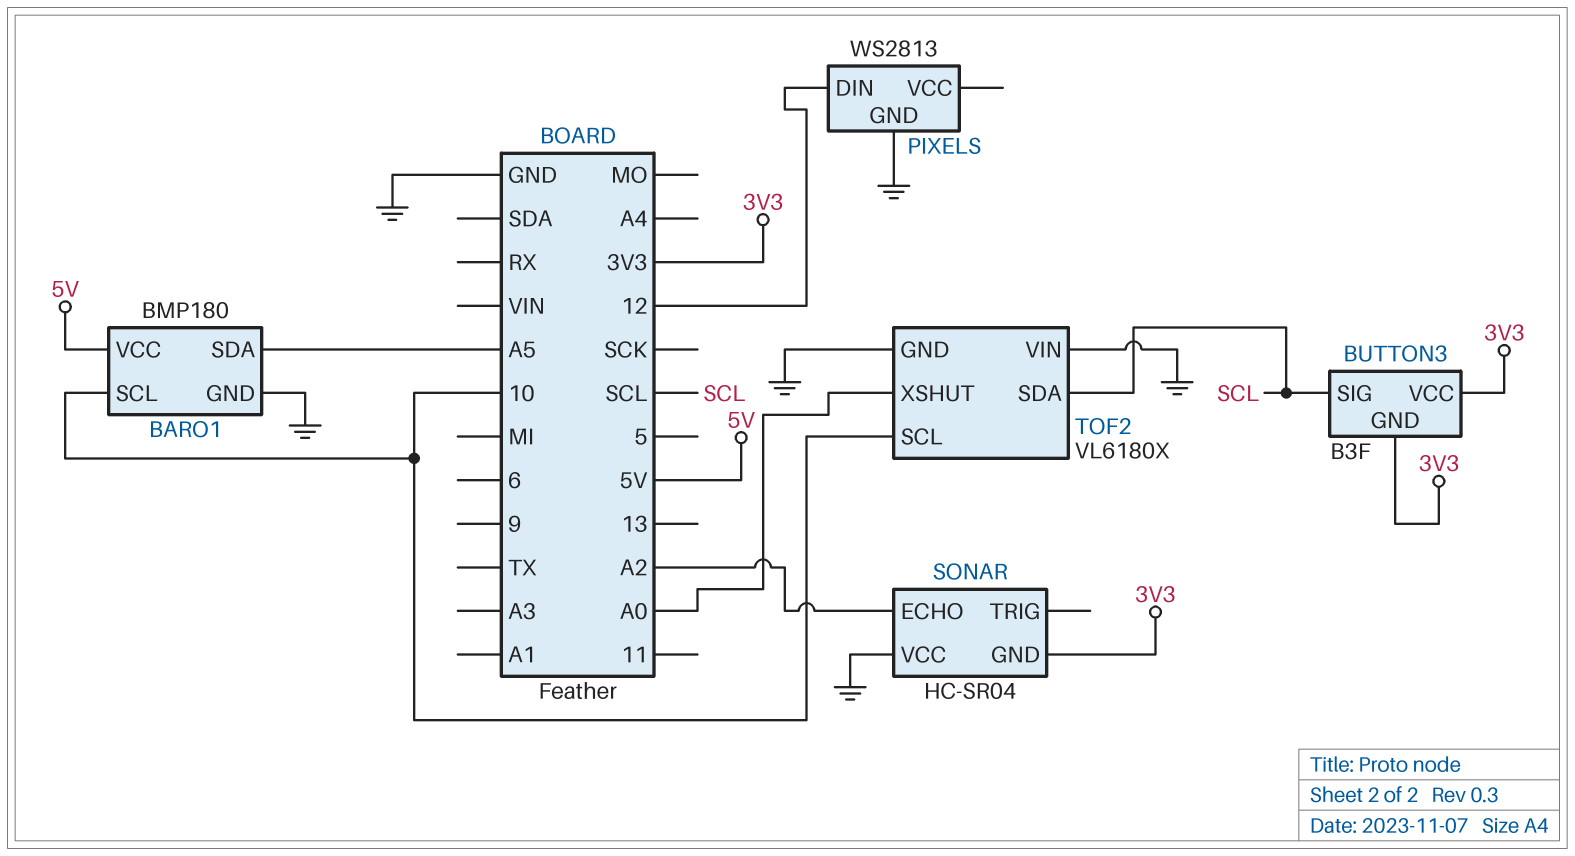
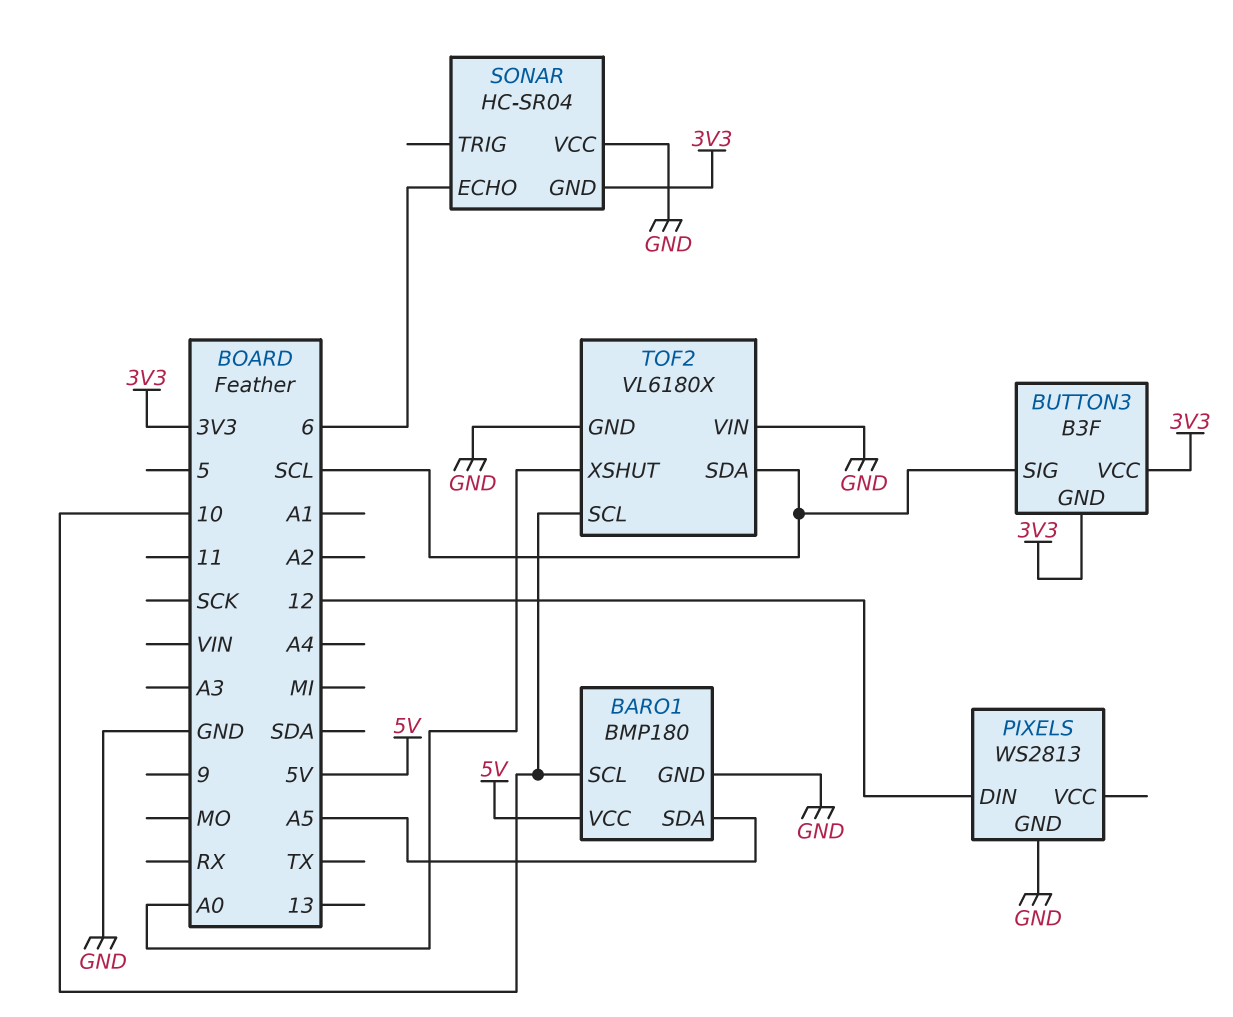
SONAR pin ECHO: A2 -> 6

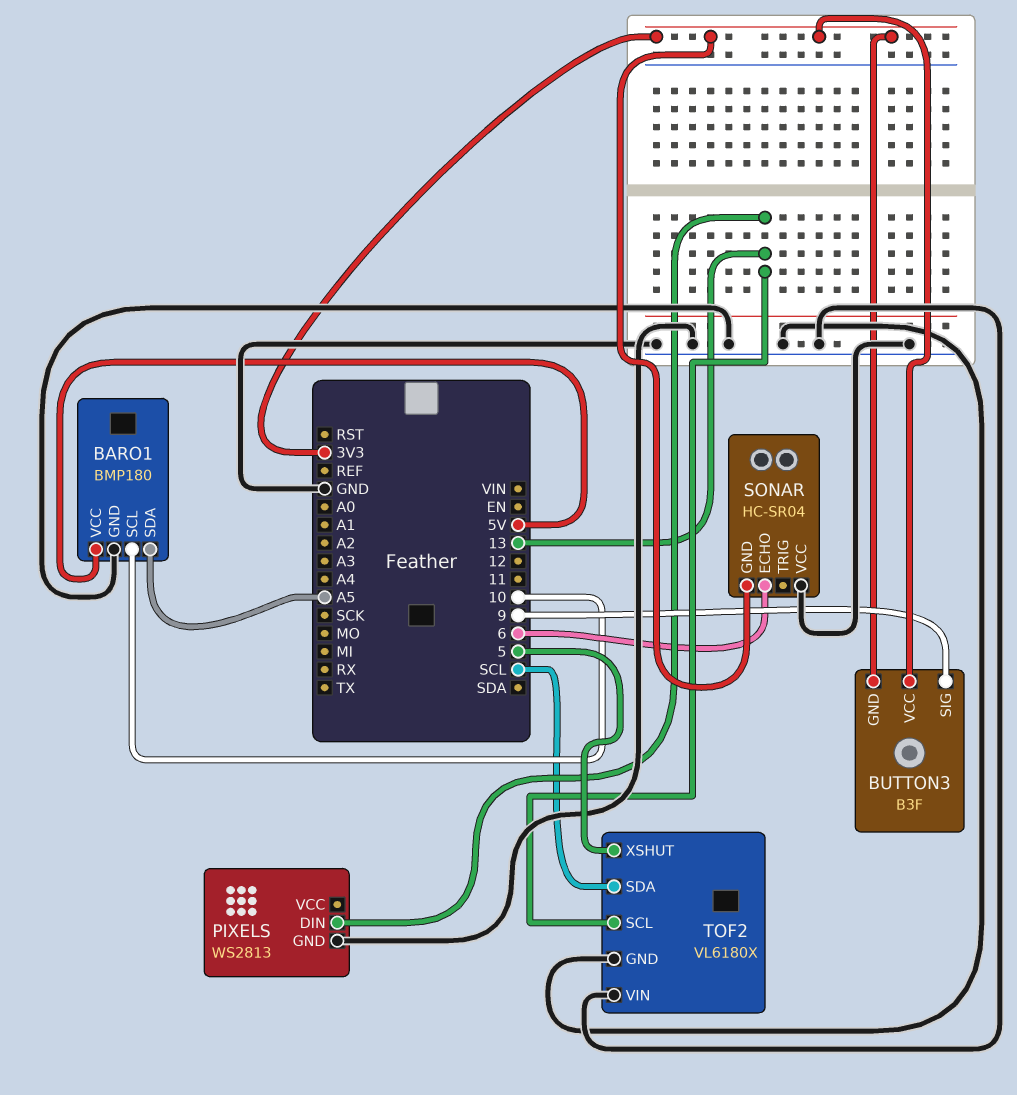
BUTTON3 pin SIG: SCL -> 9
PIXELS pin DIN: 12 -> 13
TOF2 pin SCL: 10 -> 13
TOF2 pin XSHUT: A0 -> 5

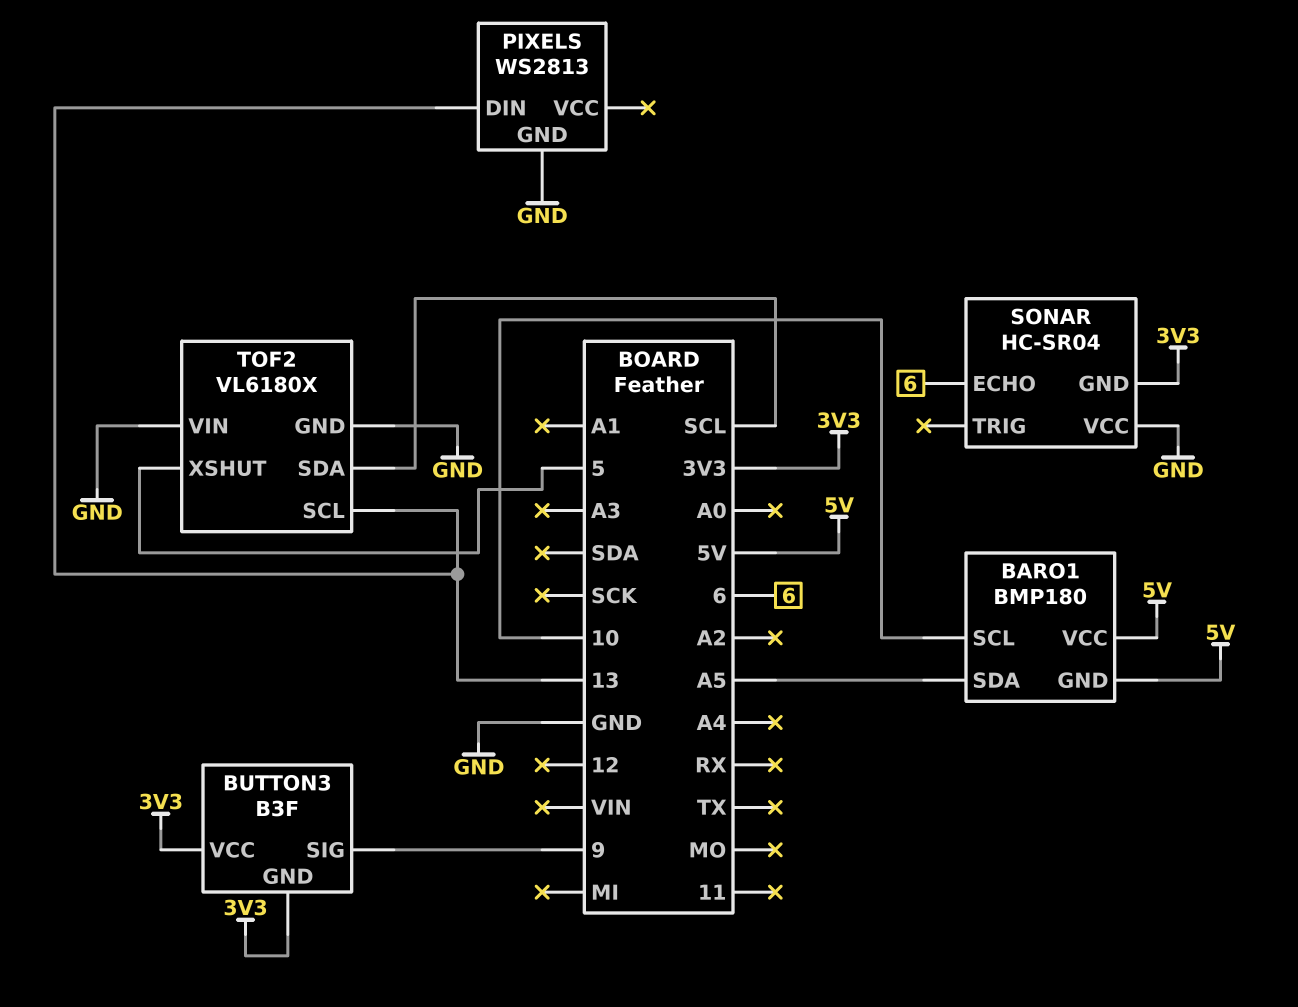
BARO1 pin GND: GND -> 5V

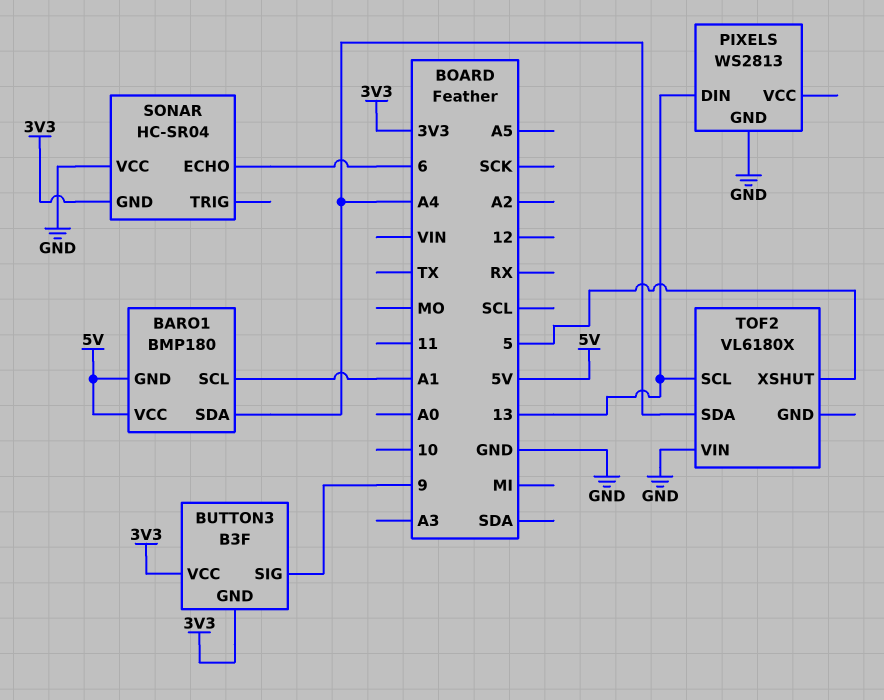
BARO1 pin SCL: 10 -> A1
BARO1 pin SDA: A5 -> A4
TOF2 pin GND: GND -> none
TOF2 pin SDA: SCL -> A4

